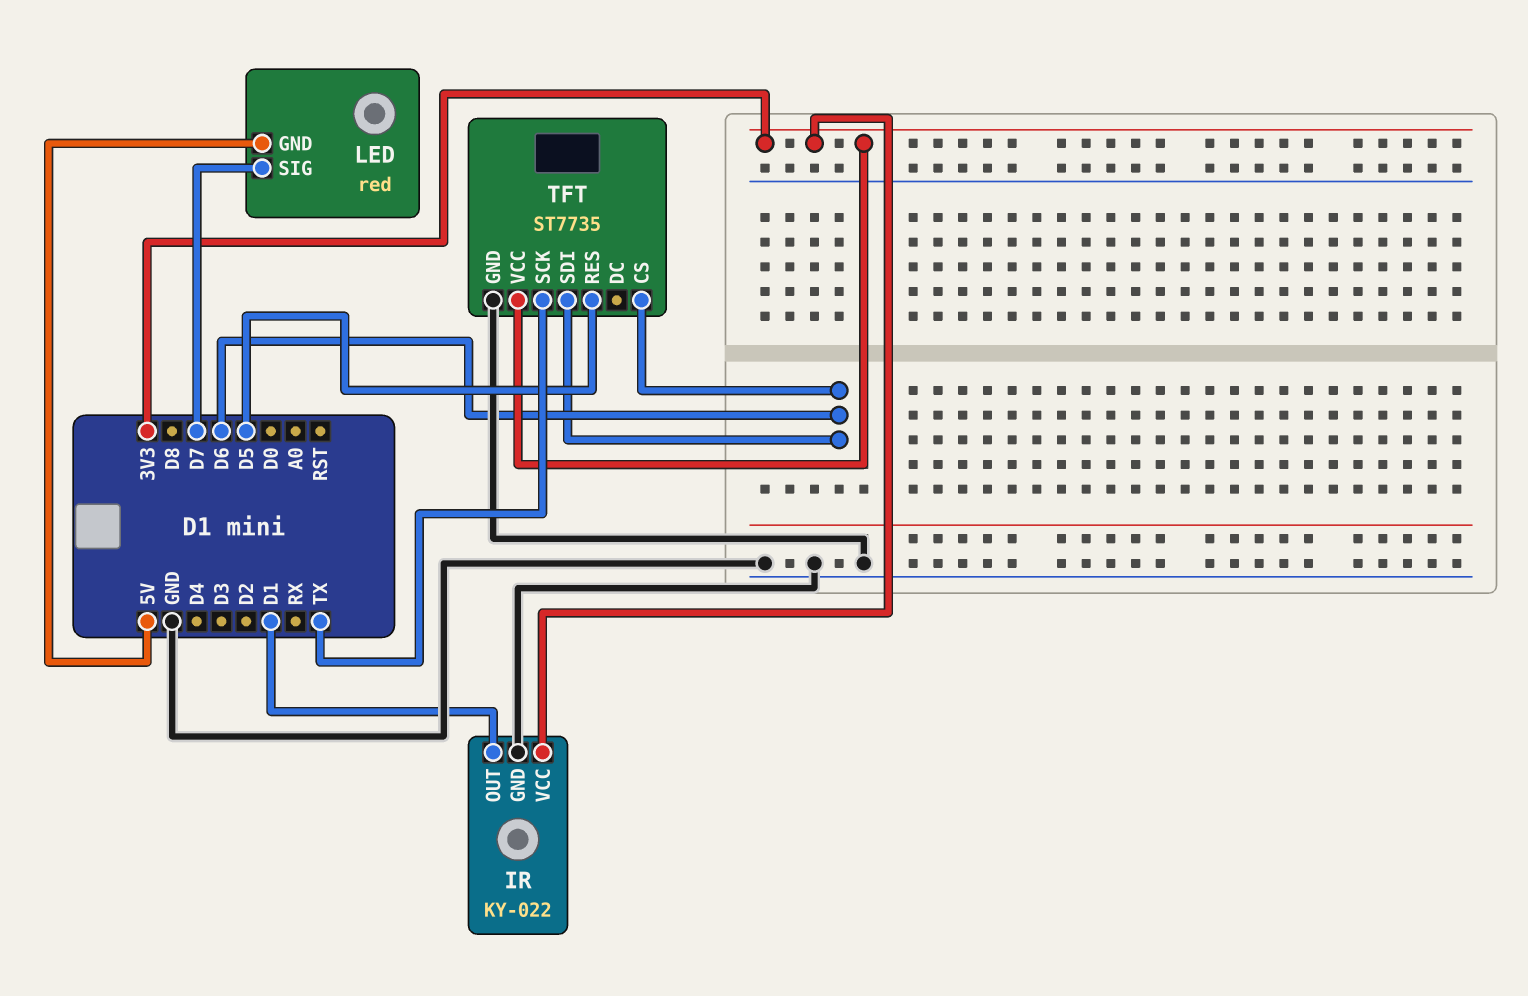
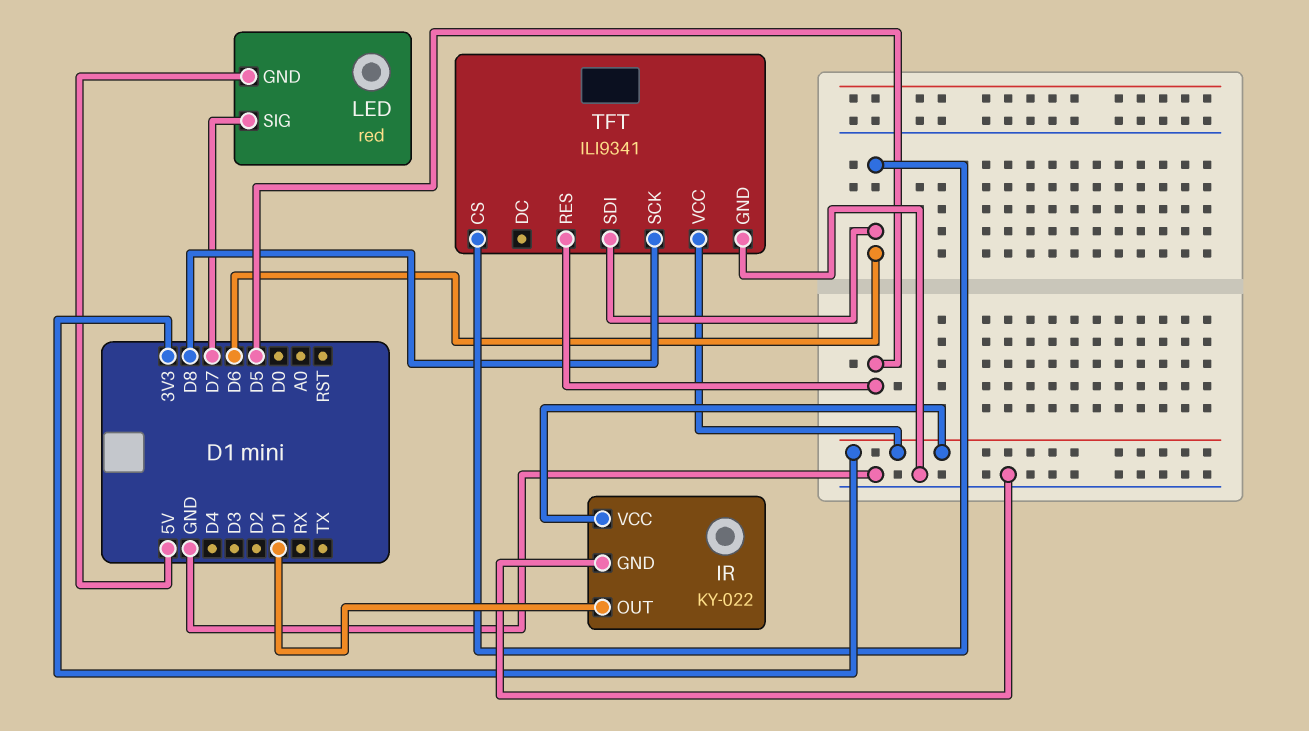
TFT: ST7735 -> ILI9341
TFT pin SCK: TX -> D8

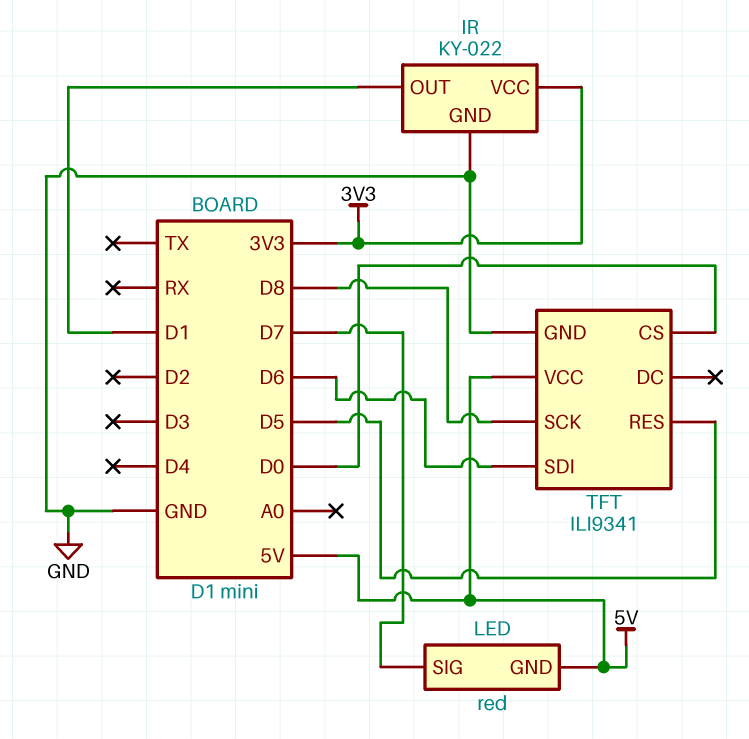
TFT pin CS: D6 -> D0
TFT pin VCC: 3V3 -> 5V

